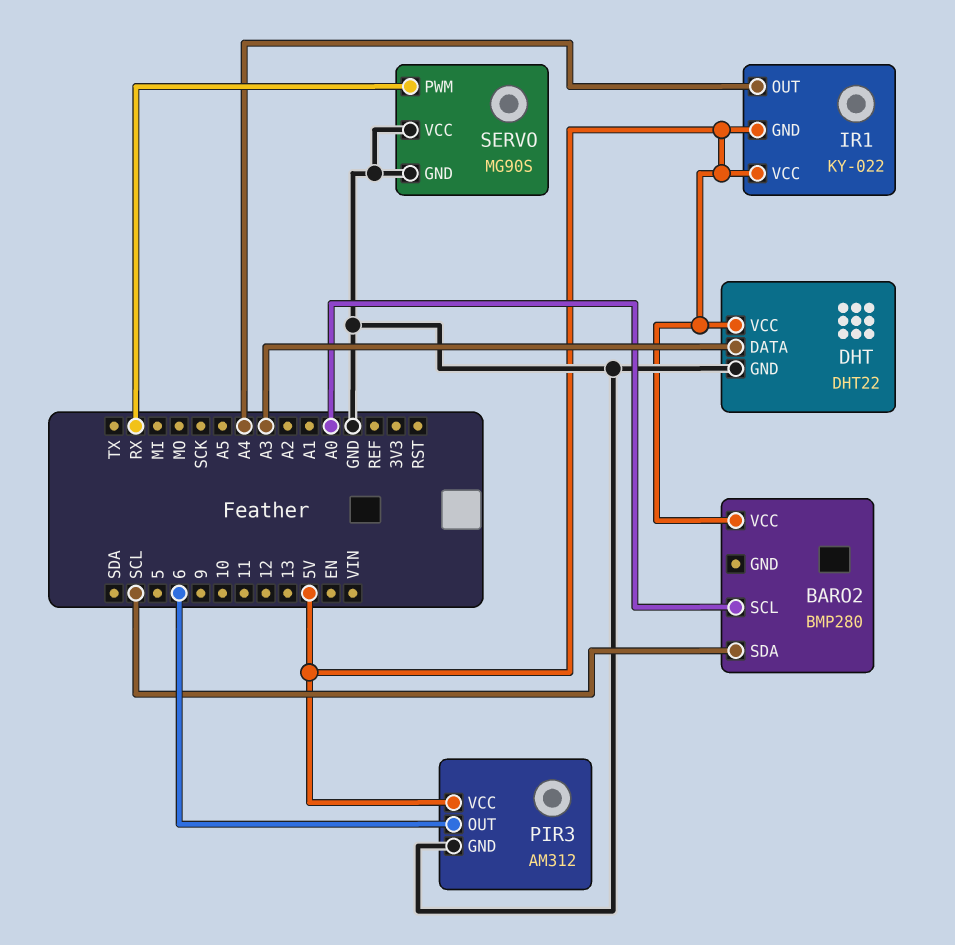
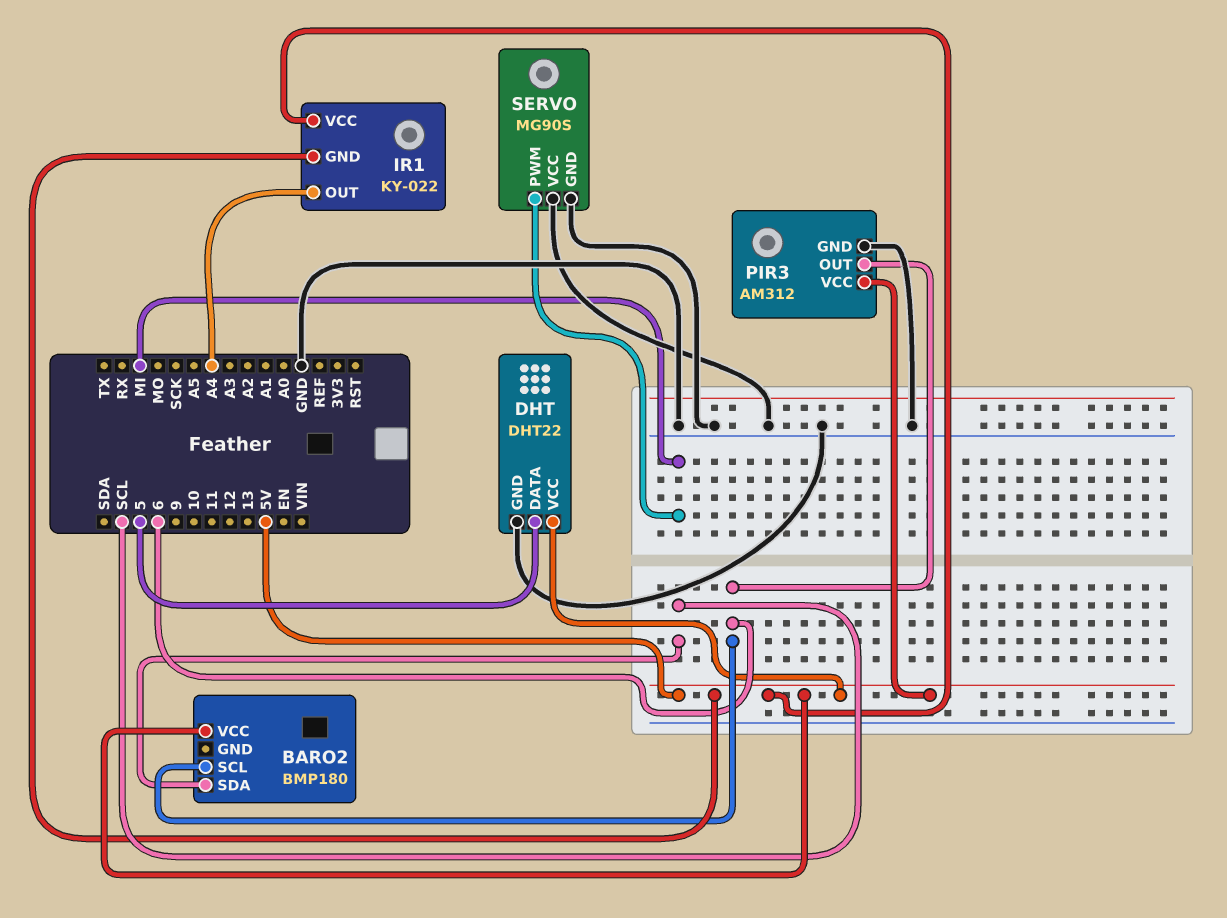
BARO2: BMP280 -> BMP180
BARO2 pin SCL: A0 -> 6
DHT pin DATA: A3 -> 5
SERVO pin PWM: RX -> MI

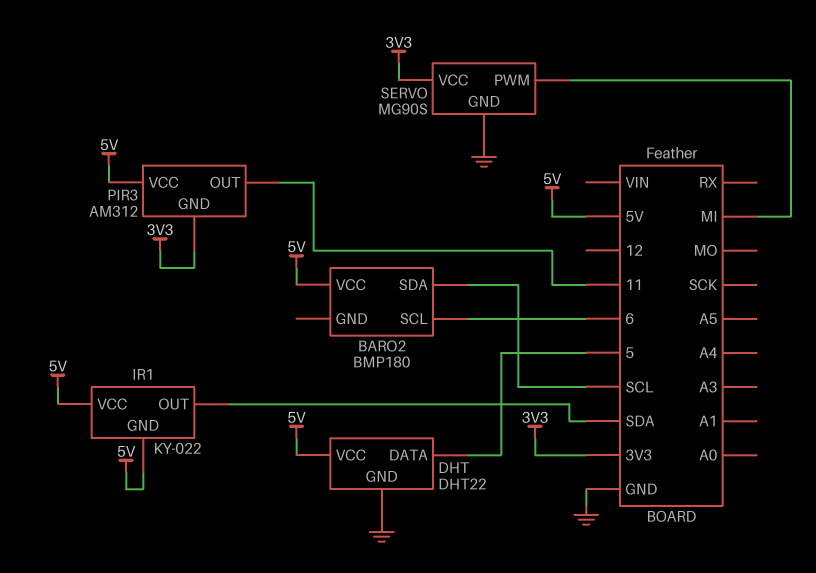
IR1 pin OUT: A4 -> SDA
PIR3 pin GND: GND -> 3V3
PIR3 pin OUT: 6 -> 11
SERVO pin VCC: GND -> 3V3

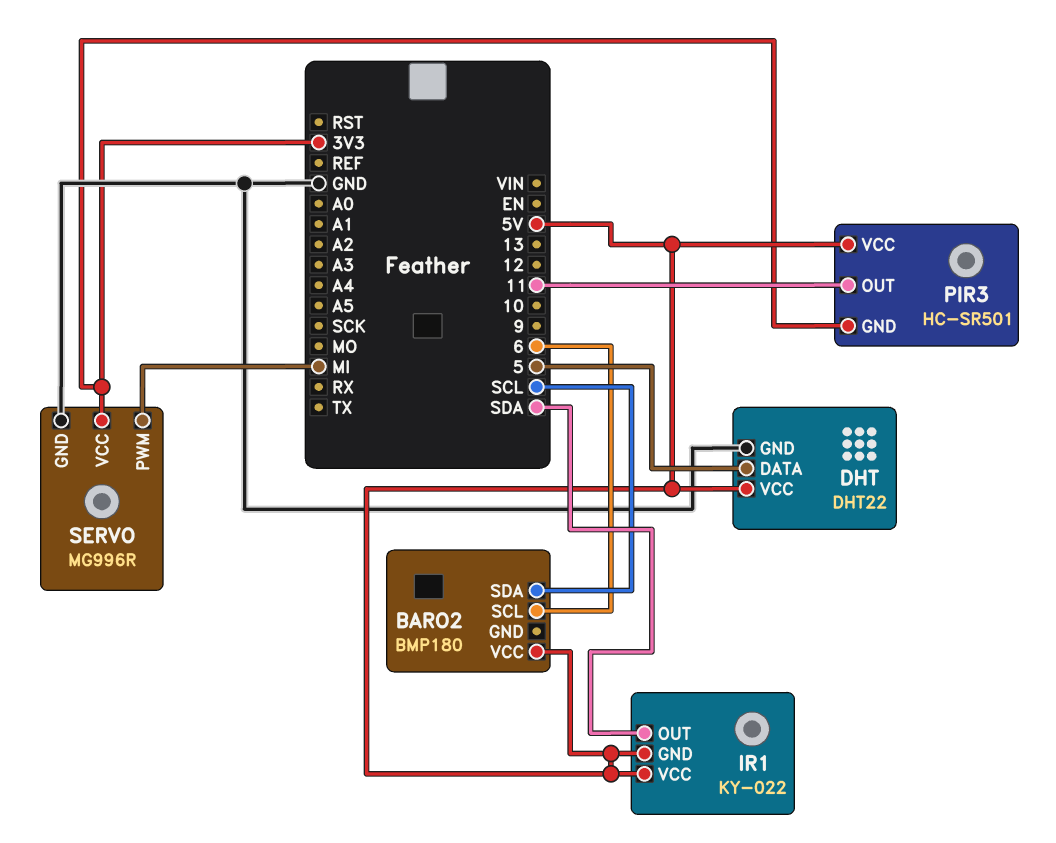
PIR3: AM312 -> HC-SR501
SERVO: MG90S -> MG996R

